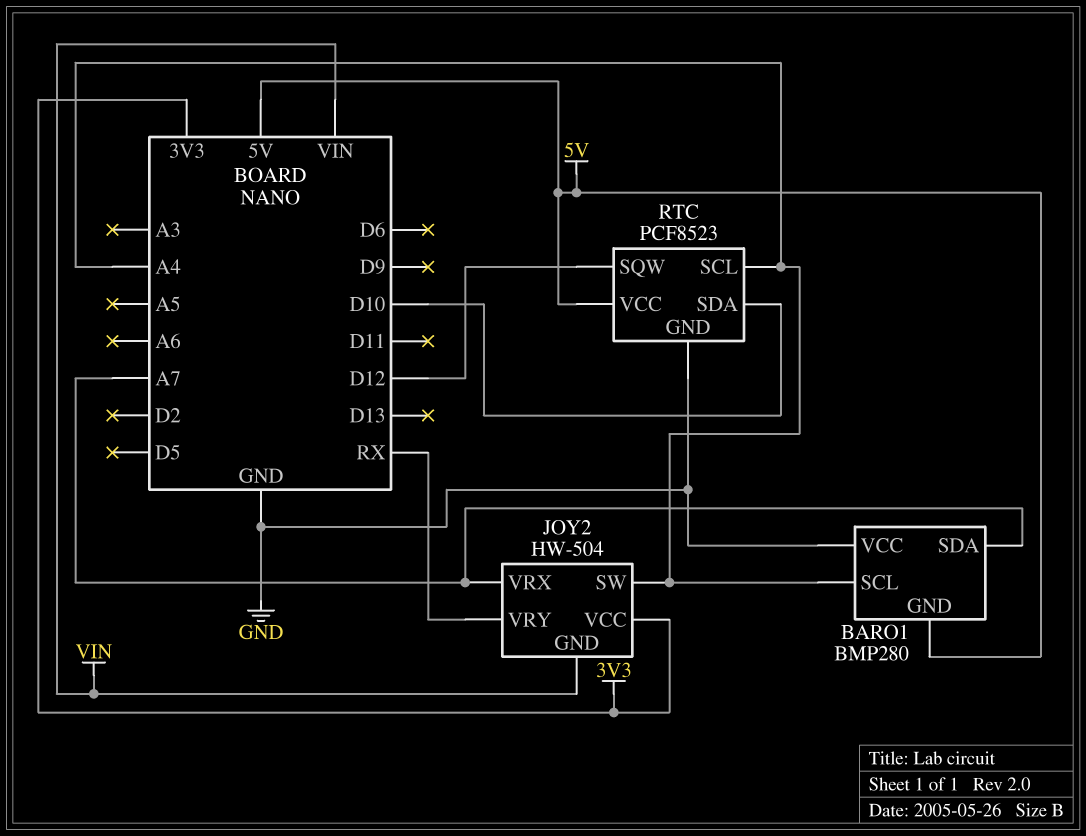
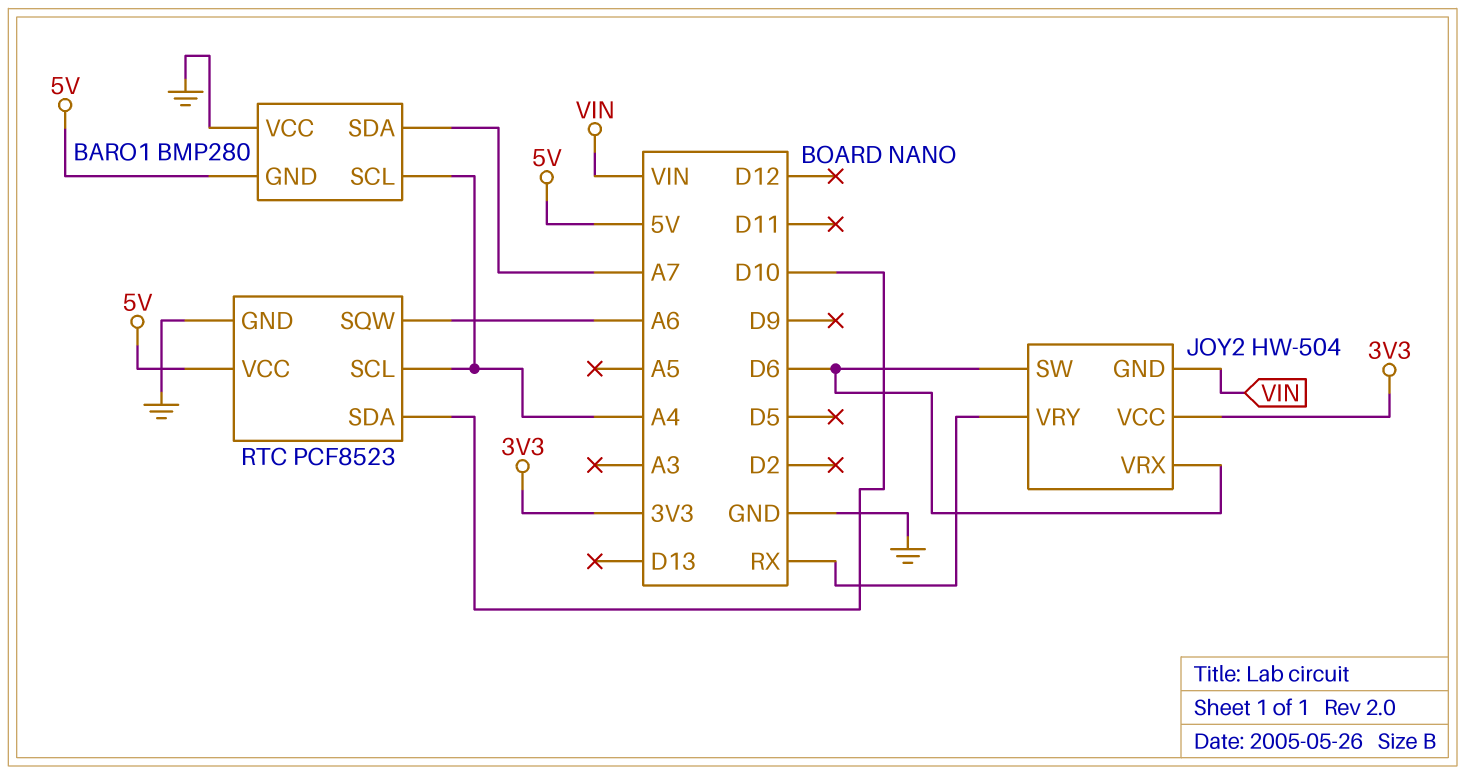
JOY2 pin SW: A4 -> D6
JOY2 pin VRX: A7 -> D6
RTC pin SQW: D12 -> A6

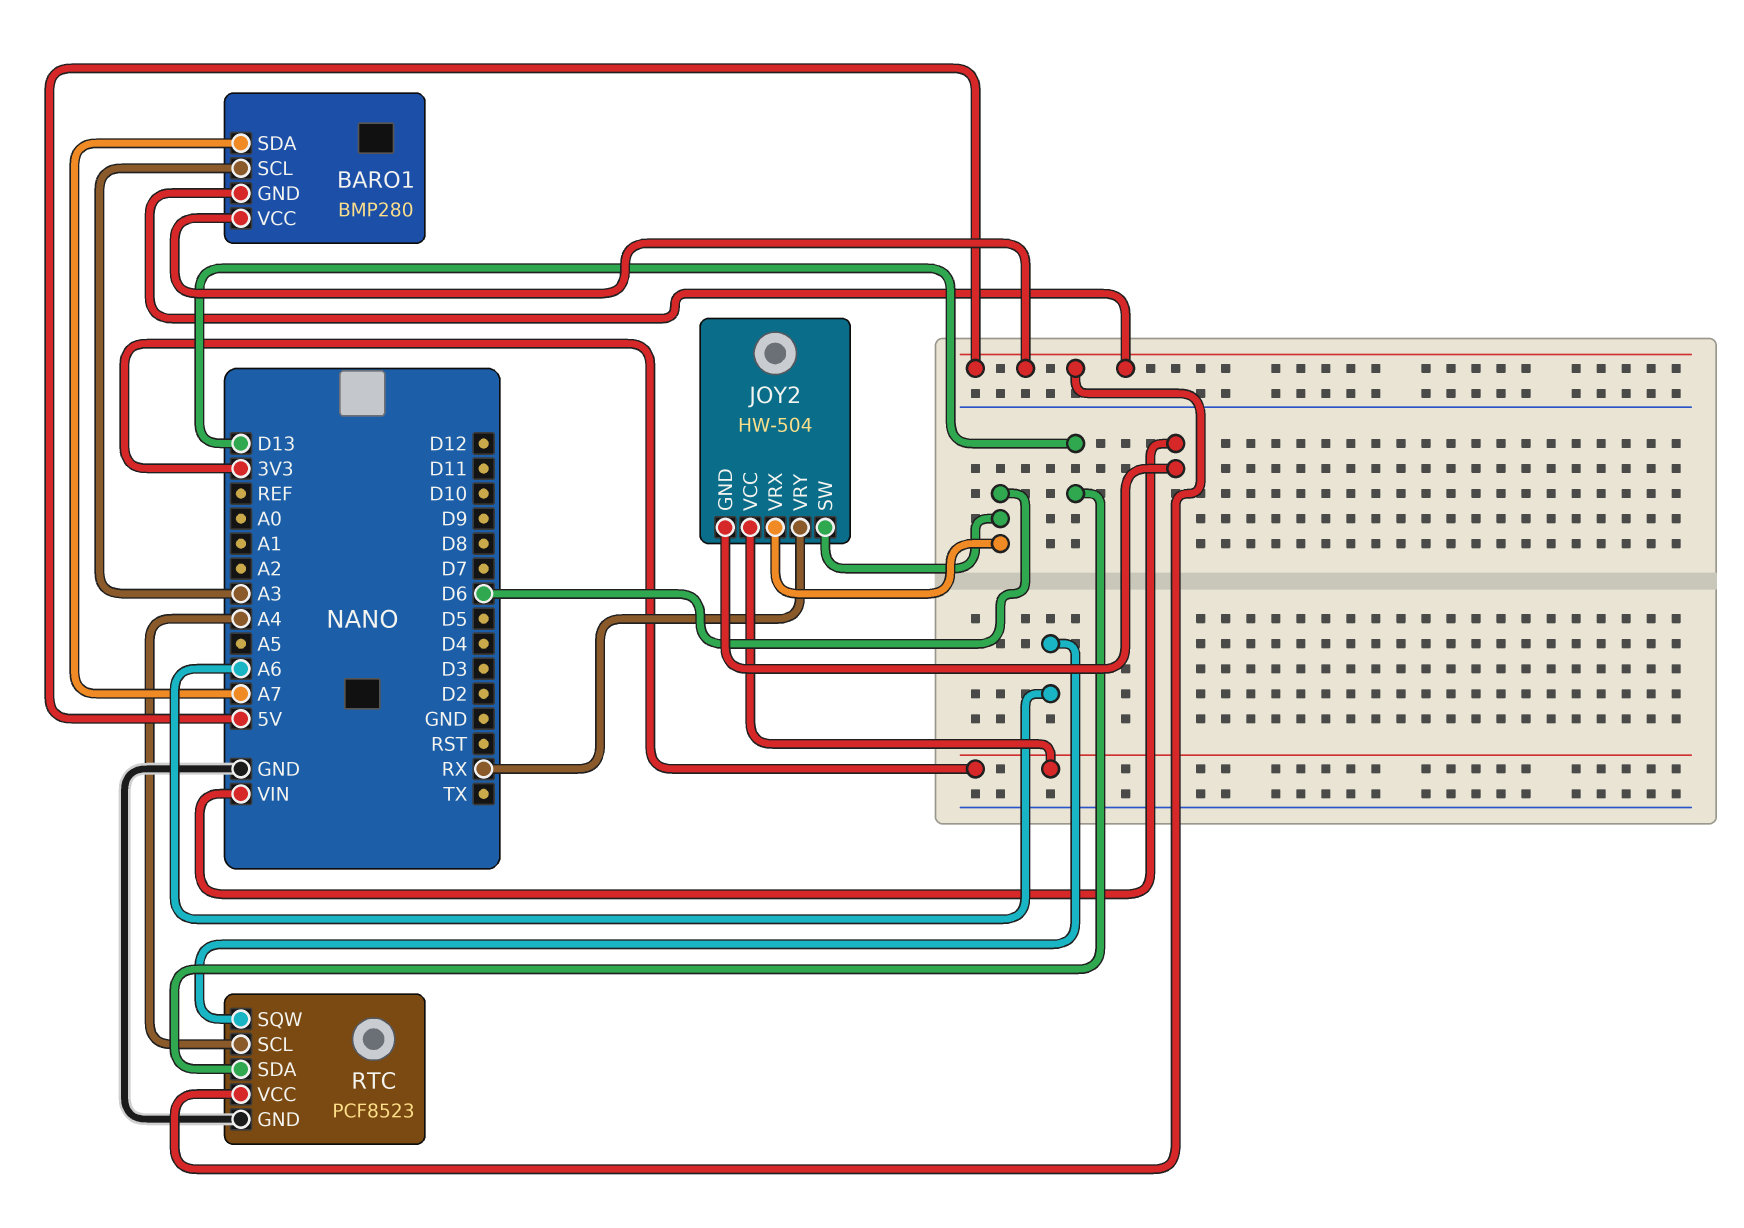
BARO1 pin SCL: A4 -> A3
BARO1 pin VCC: GND -> 5V
RTC pin SDA: D10 -> D13

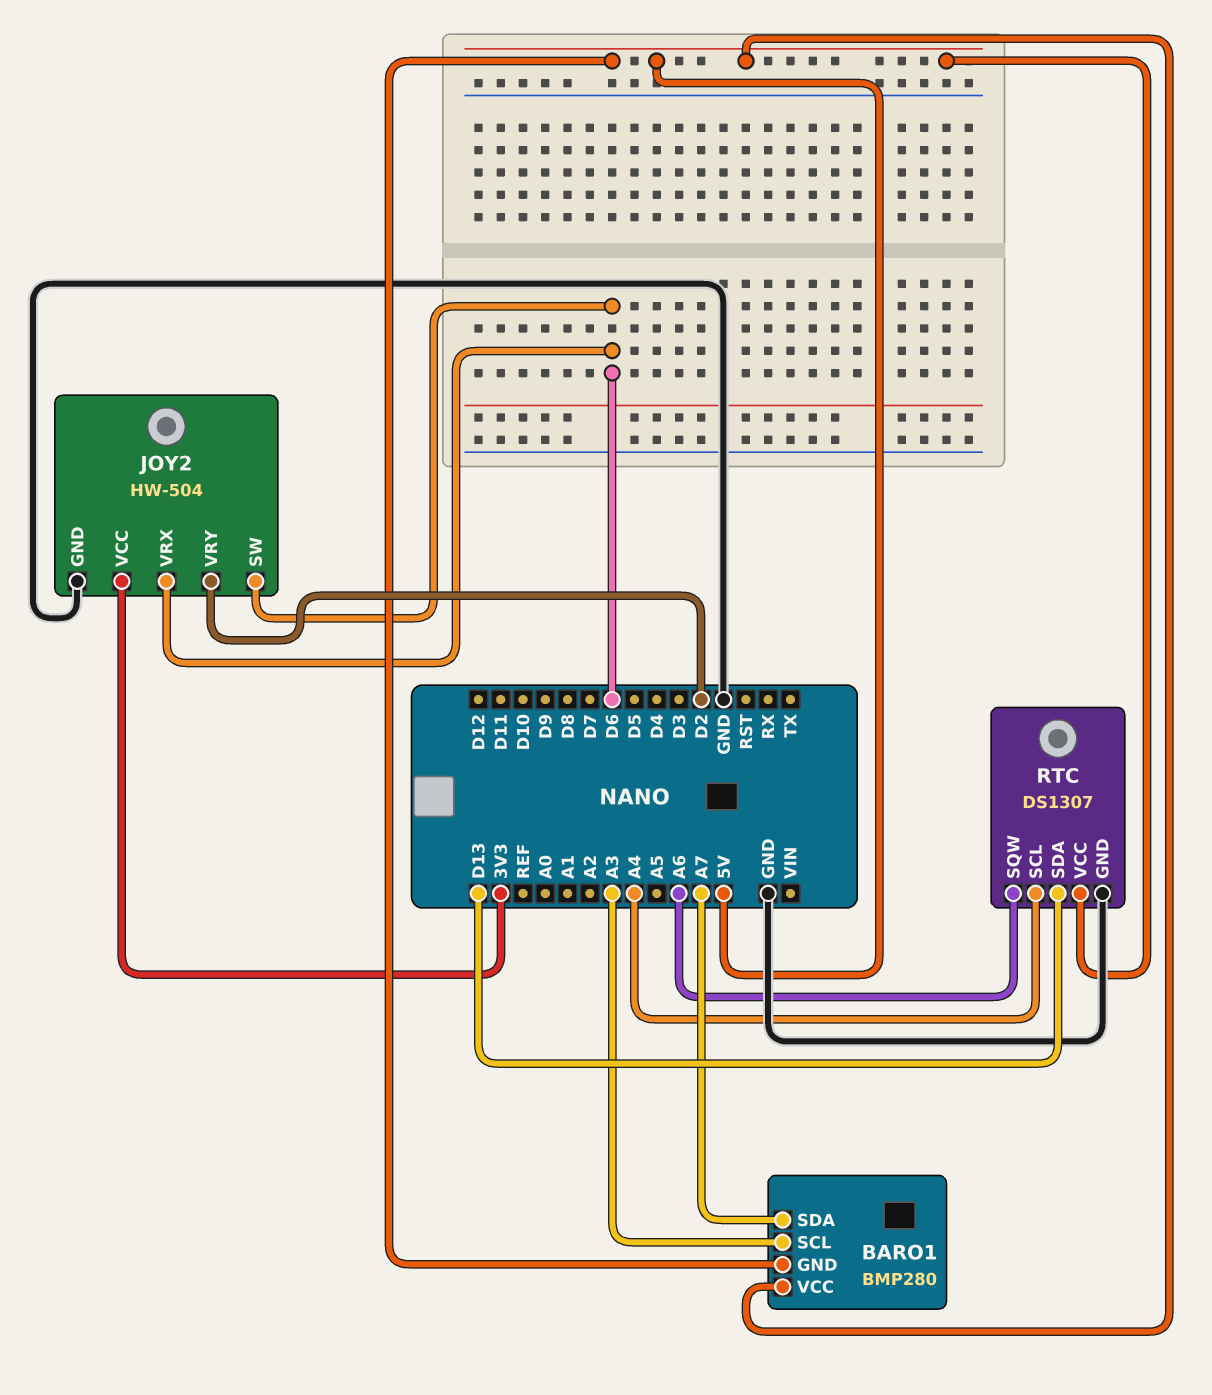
JOY2 pin GND: VIN -> GND
JOY2 pin VRY: RX -> D2
RTC: PCF8523 -> DS1307

